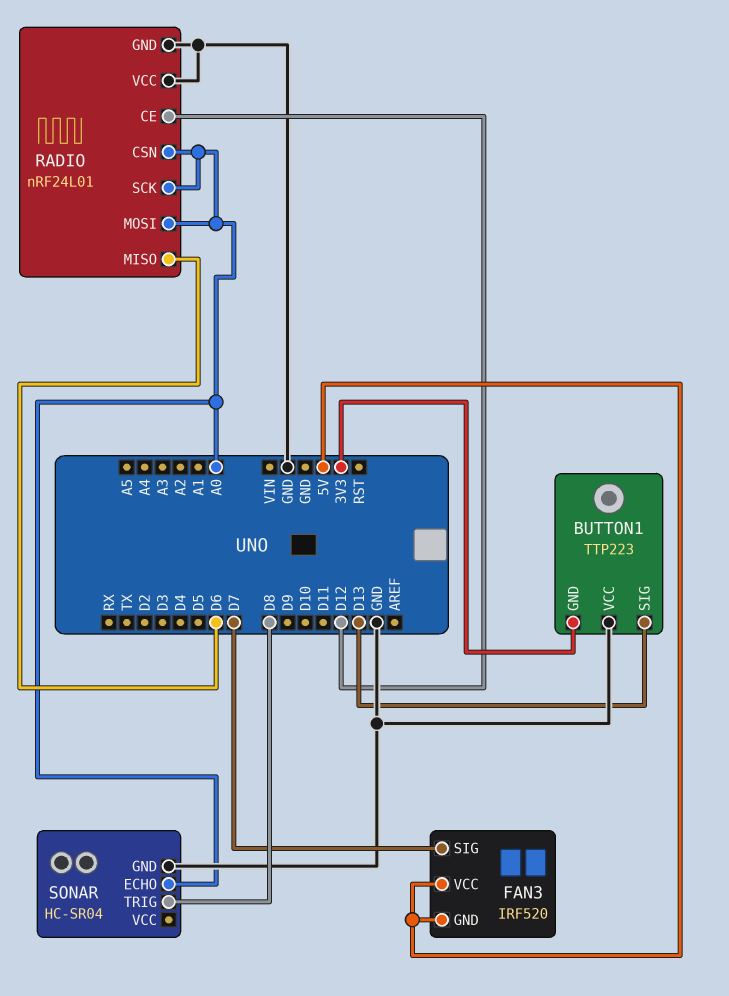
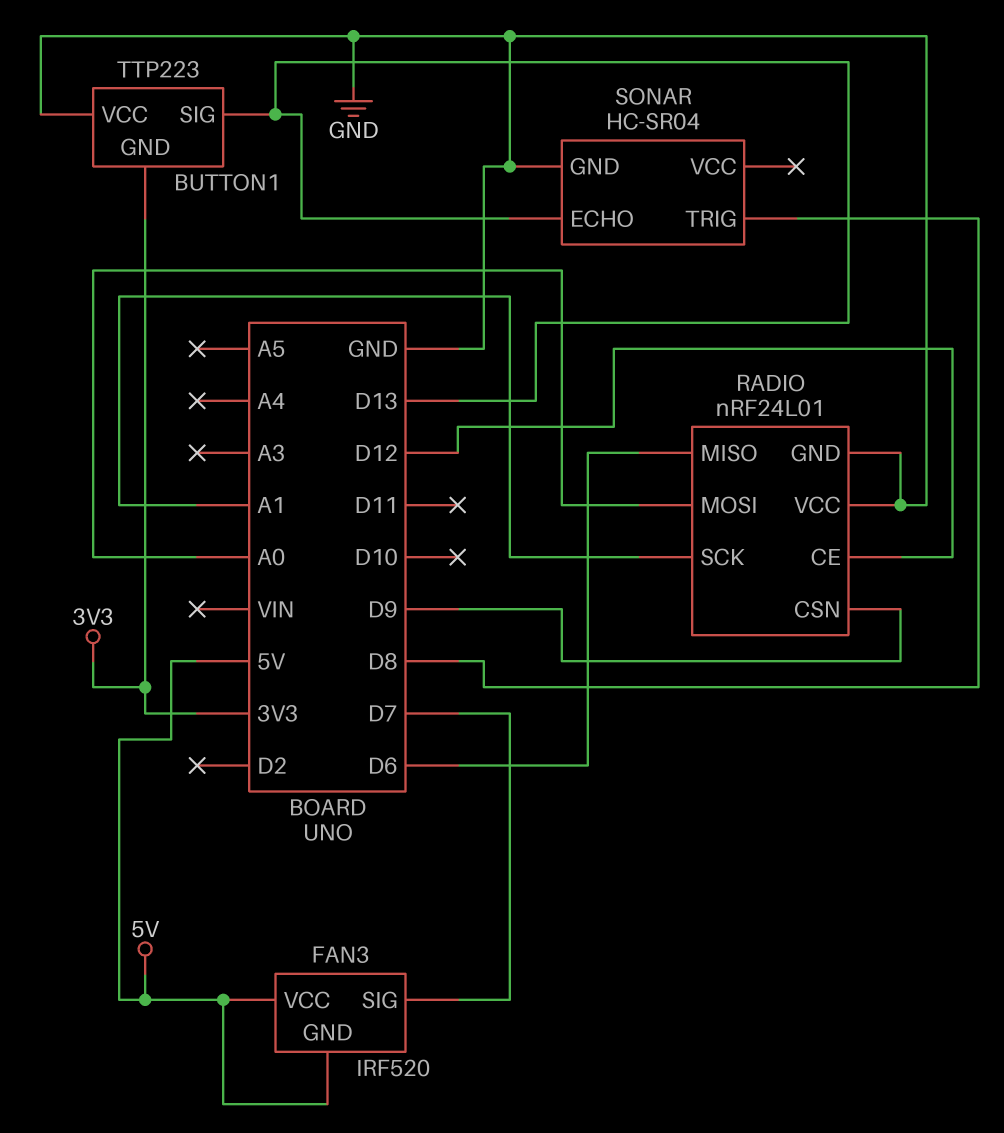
RADIO pin CSN: A0 -> D9
RADIO pin SCK: A0 -> A1
SONAR pin ECHO: A0 -> D13

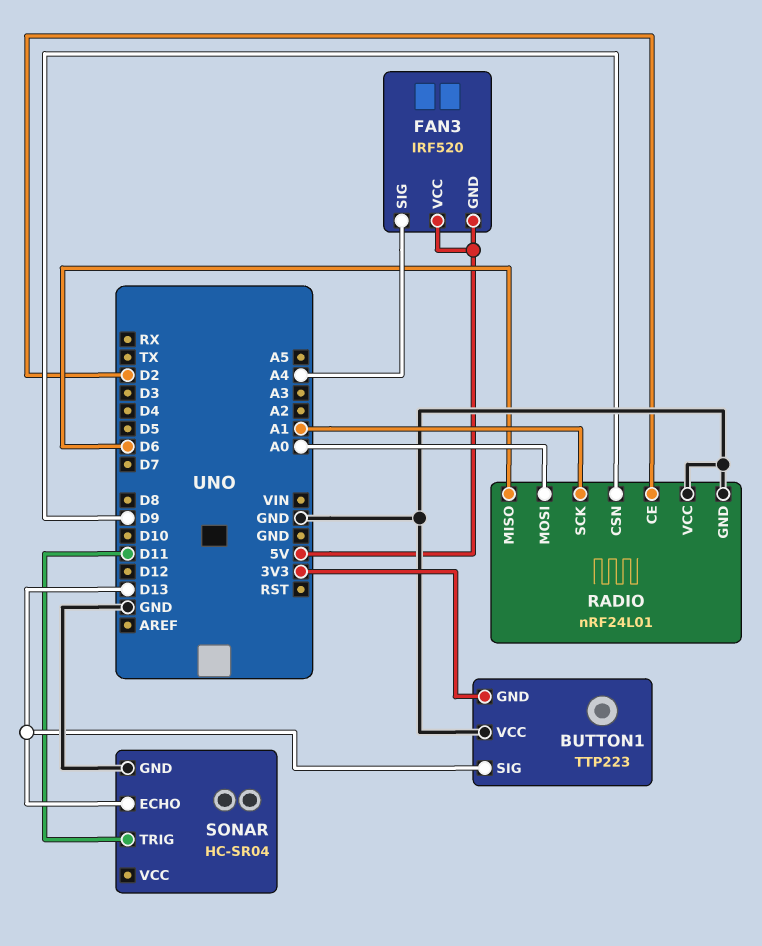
FAN3 pin SIG: D7 -> A4
RADIO pin CE: D12 -> D2
SONAR pin TRIG: D8 -> D11

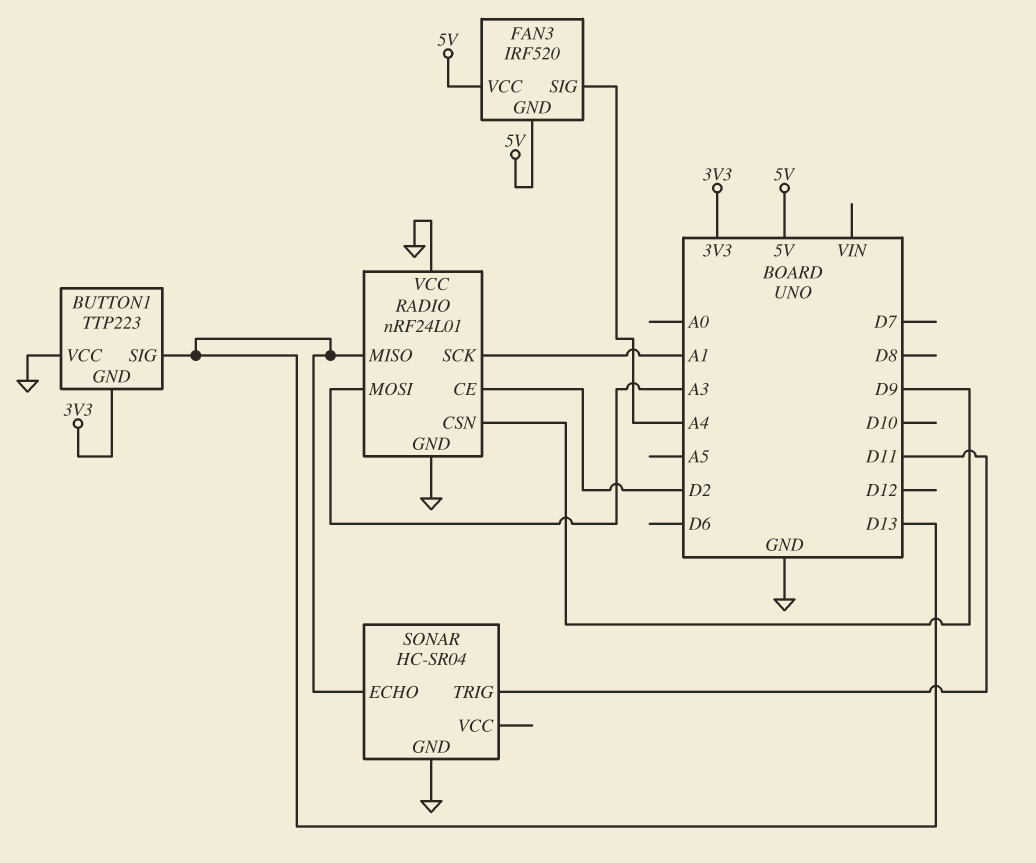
RADIO pin MISO: D6 -> D13
RADIO pin MOSI: A0 -> A3

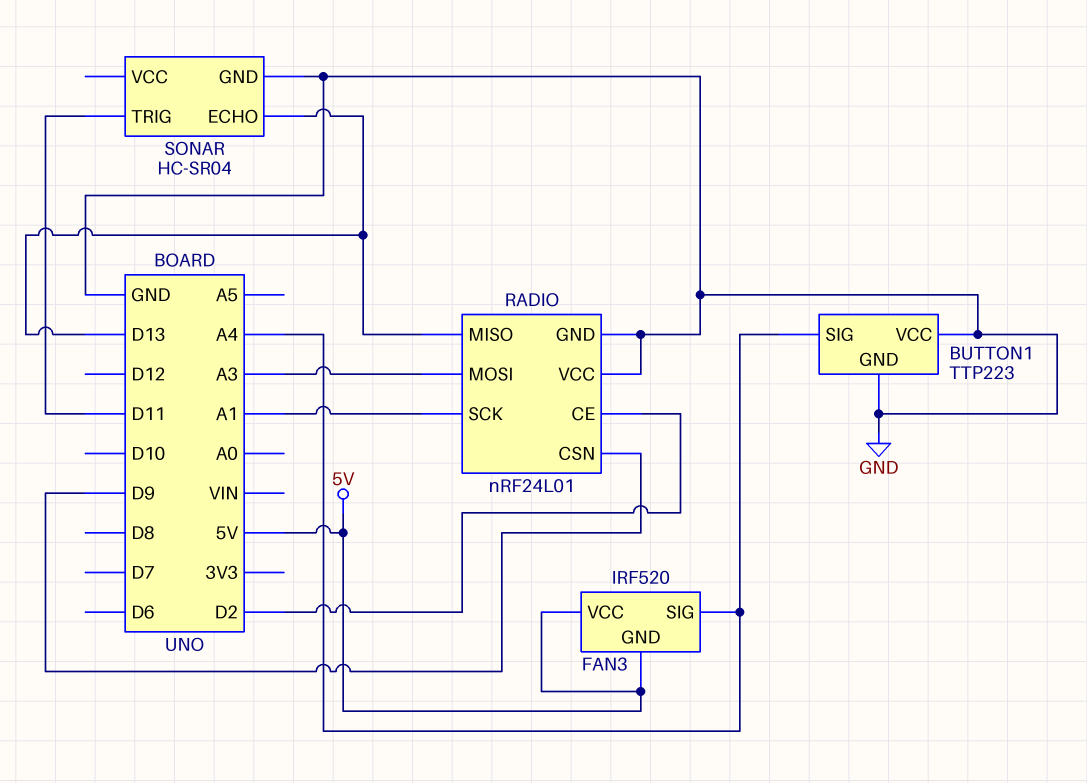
BUTTON1 pin GND: 3V3 -> GND
BUTTON1 pin SIG: D13 -> A4

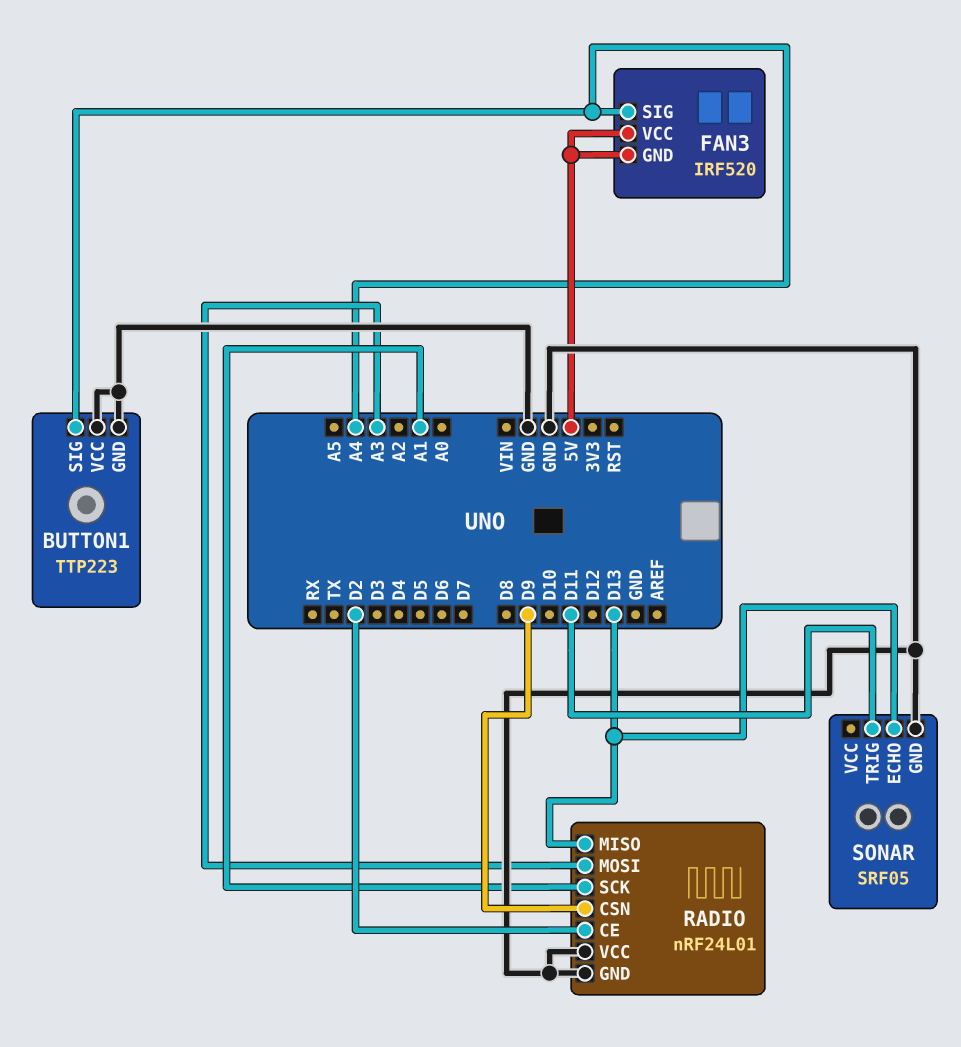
SONAR: HC-SR04 -> SRF05

